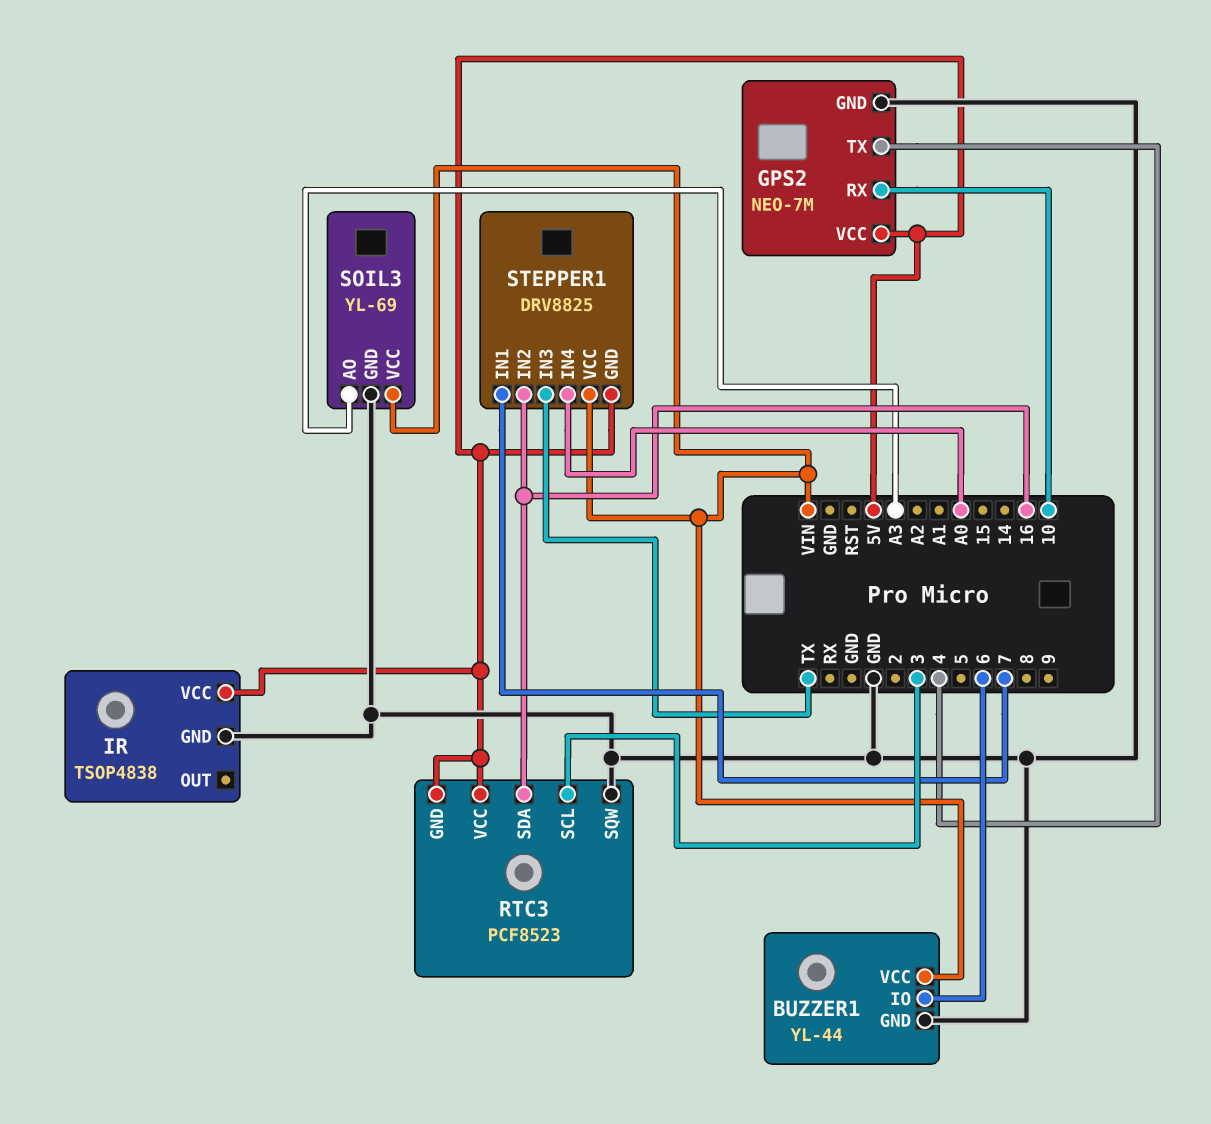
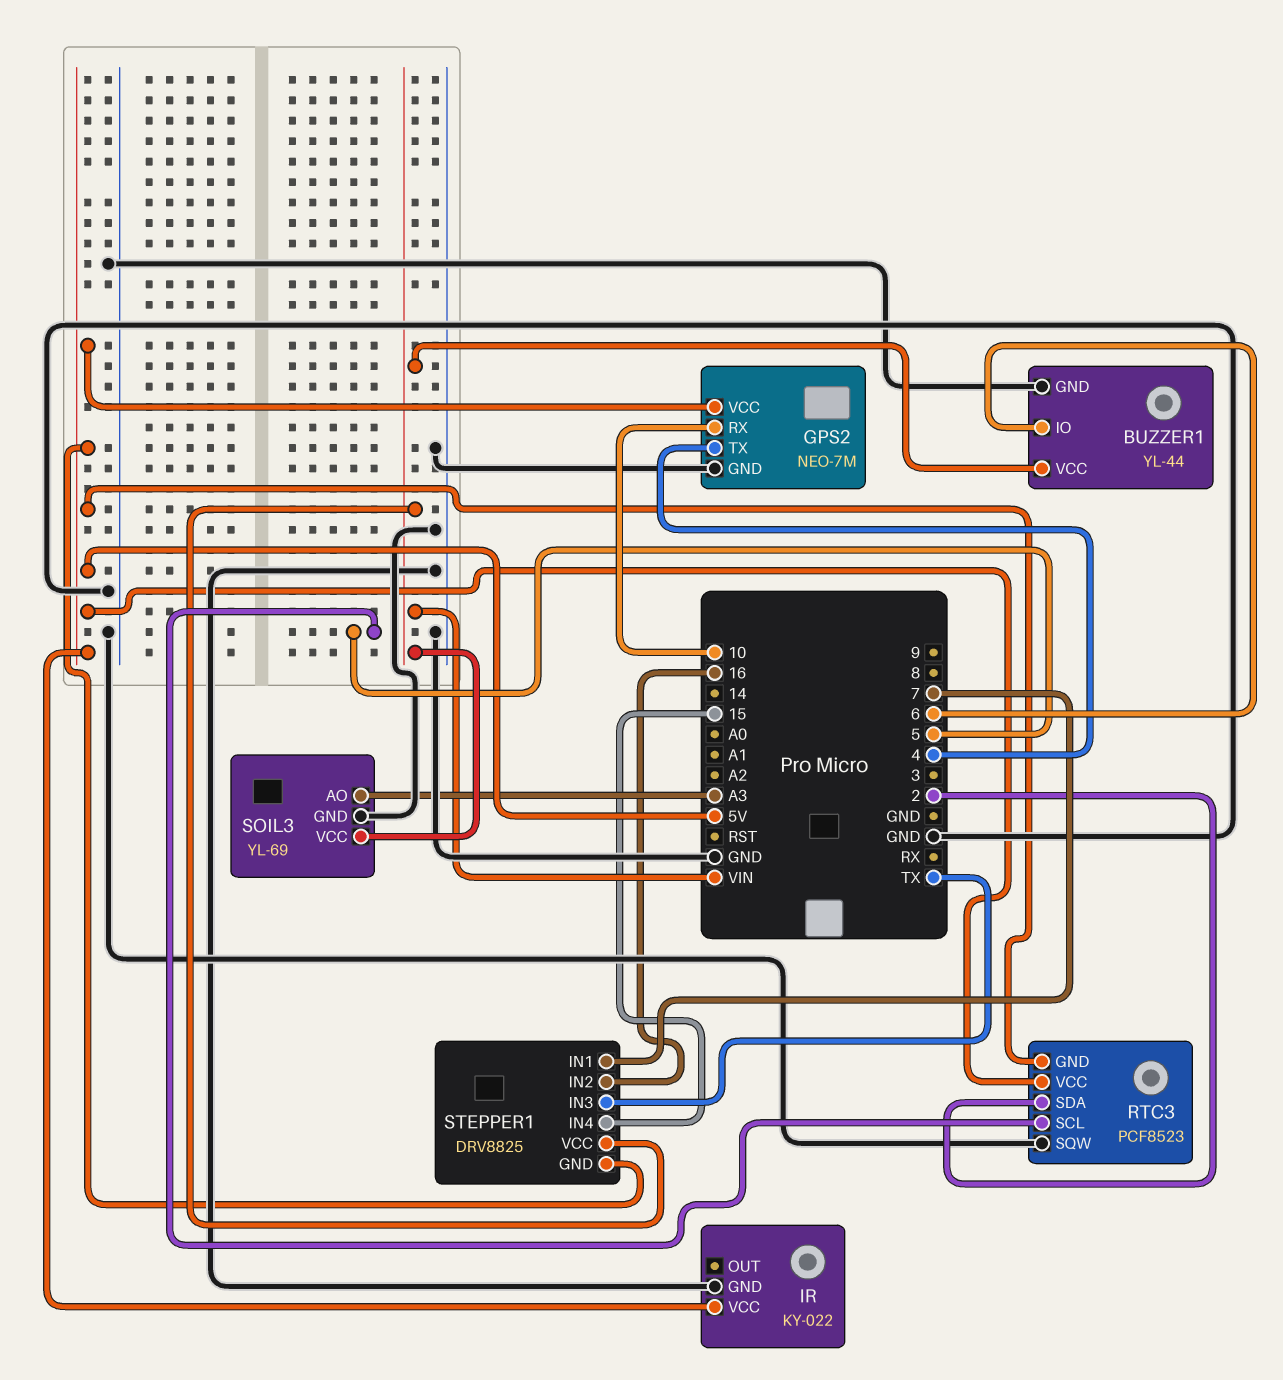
IR: TSOP4838 -> KY-022
RTC3 pin SCL: 3 -> 5
RTC3 pin SDA: 16 -> 2
STEPPER1 pin IN4: A0 -> 15

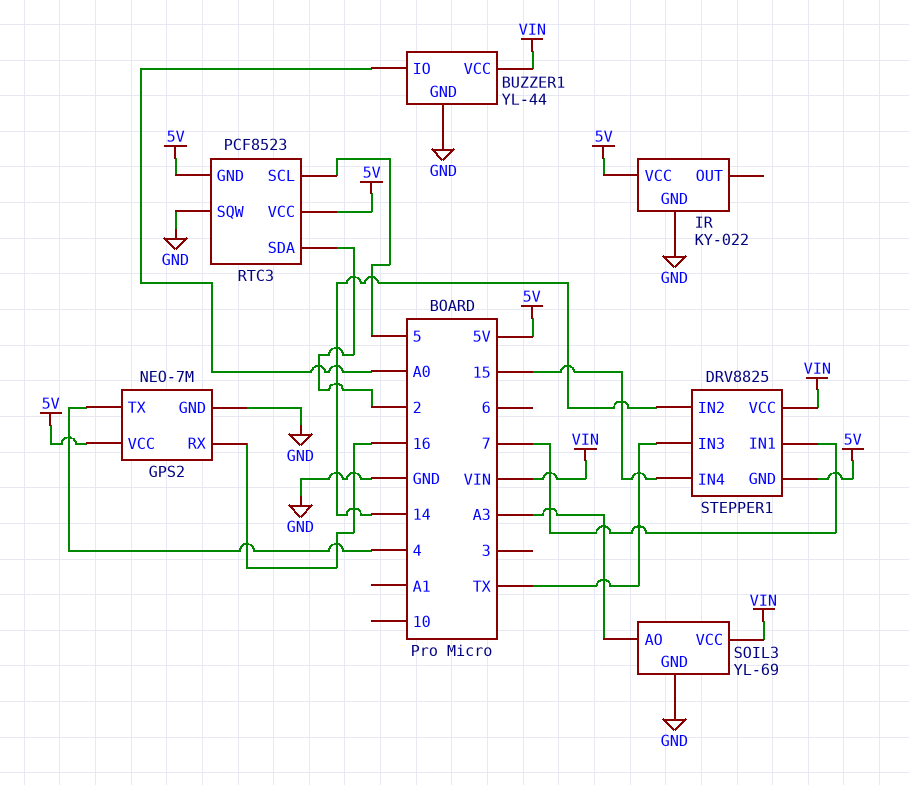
BUZZER1 pin IO: 6 -> A0
GPS2 pin RX: 10 -> 16
STEPPER1 pin IN2: 16 -> 14

